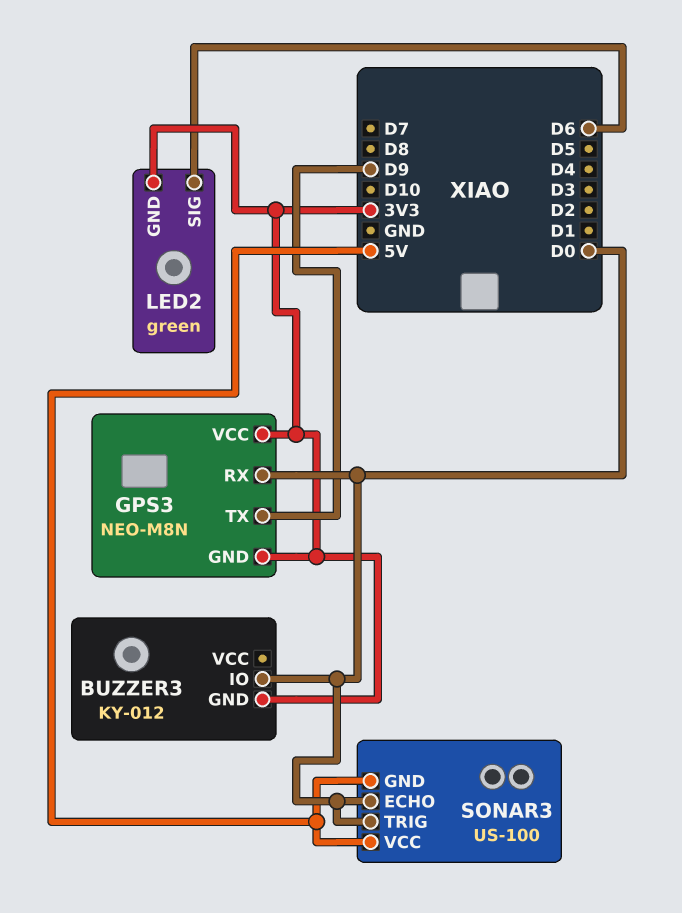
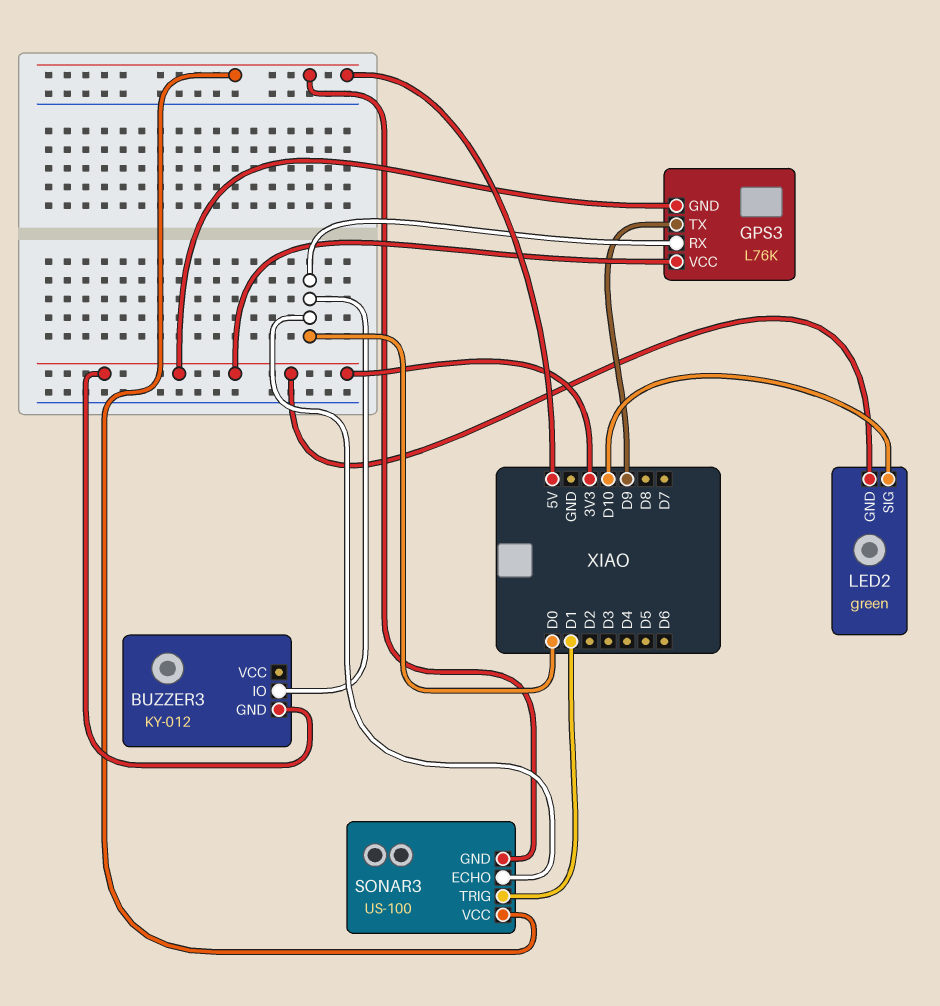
GPS3: NEO-M8N -> L76K
LED2 pin SIG: D6 -> D10
SONAR3 pin TRIG: D0 -> D1

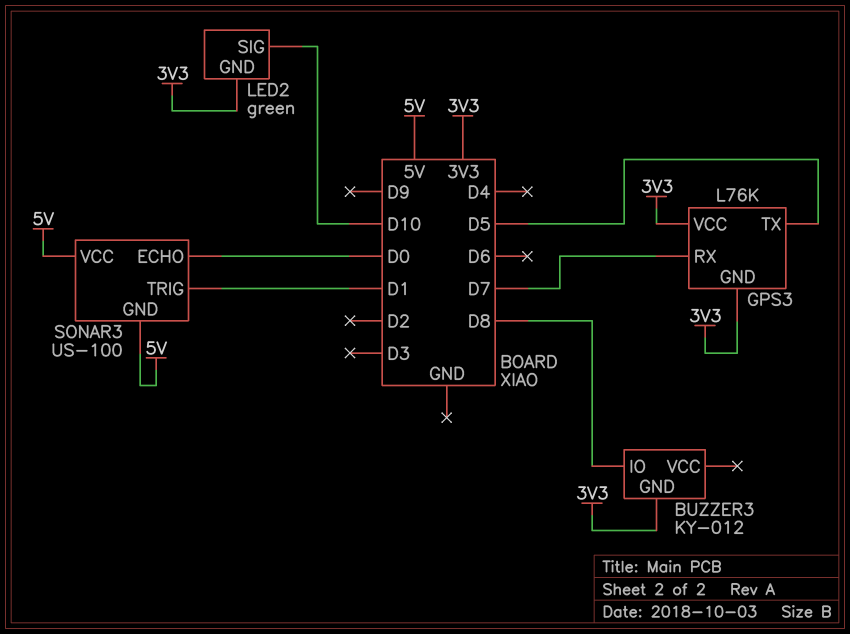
BUZZER3 pin IO: D0 -> D8
GPS3 pin RX: D0 -> D7
GPS3 pin TX: D9 -> D5

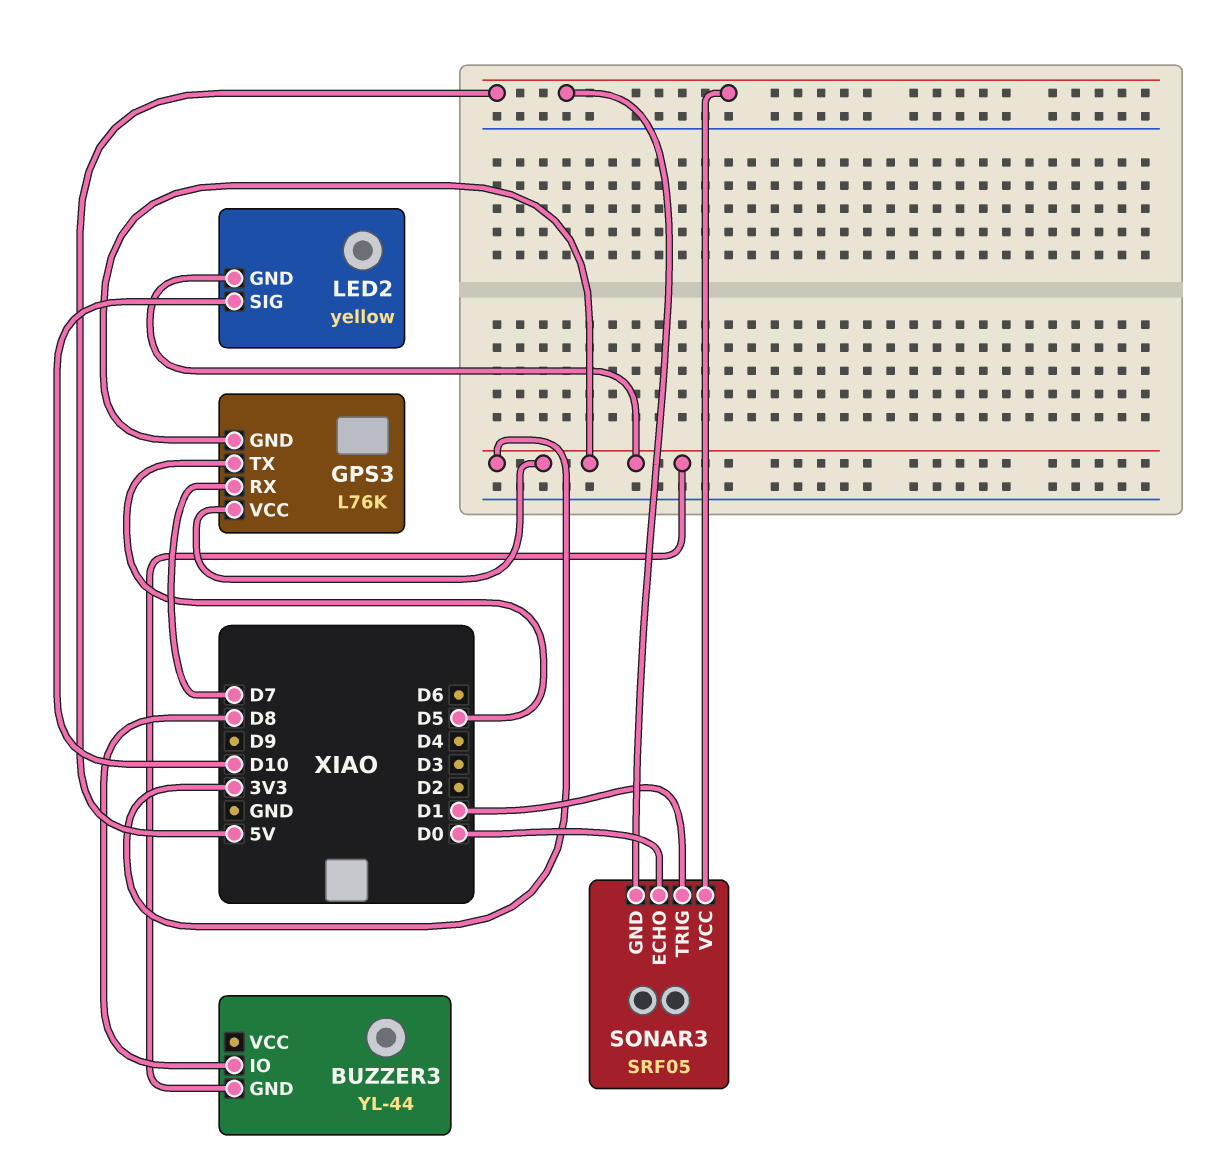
BUZZER3: KY-012 -> YL-44
LED2: green -> yellow
SONAR3: US-100 -> SRF05

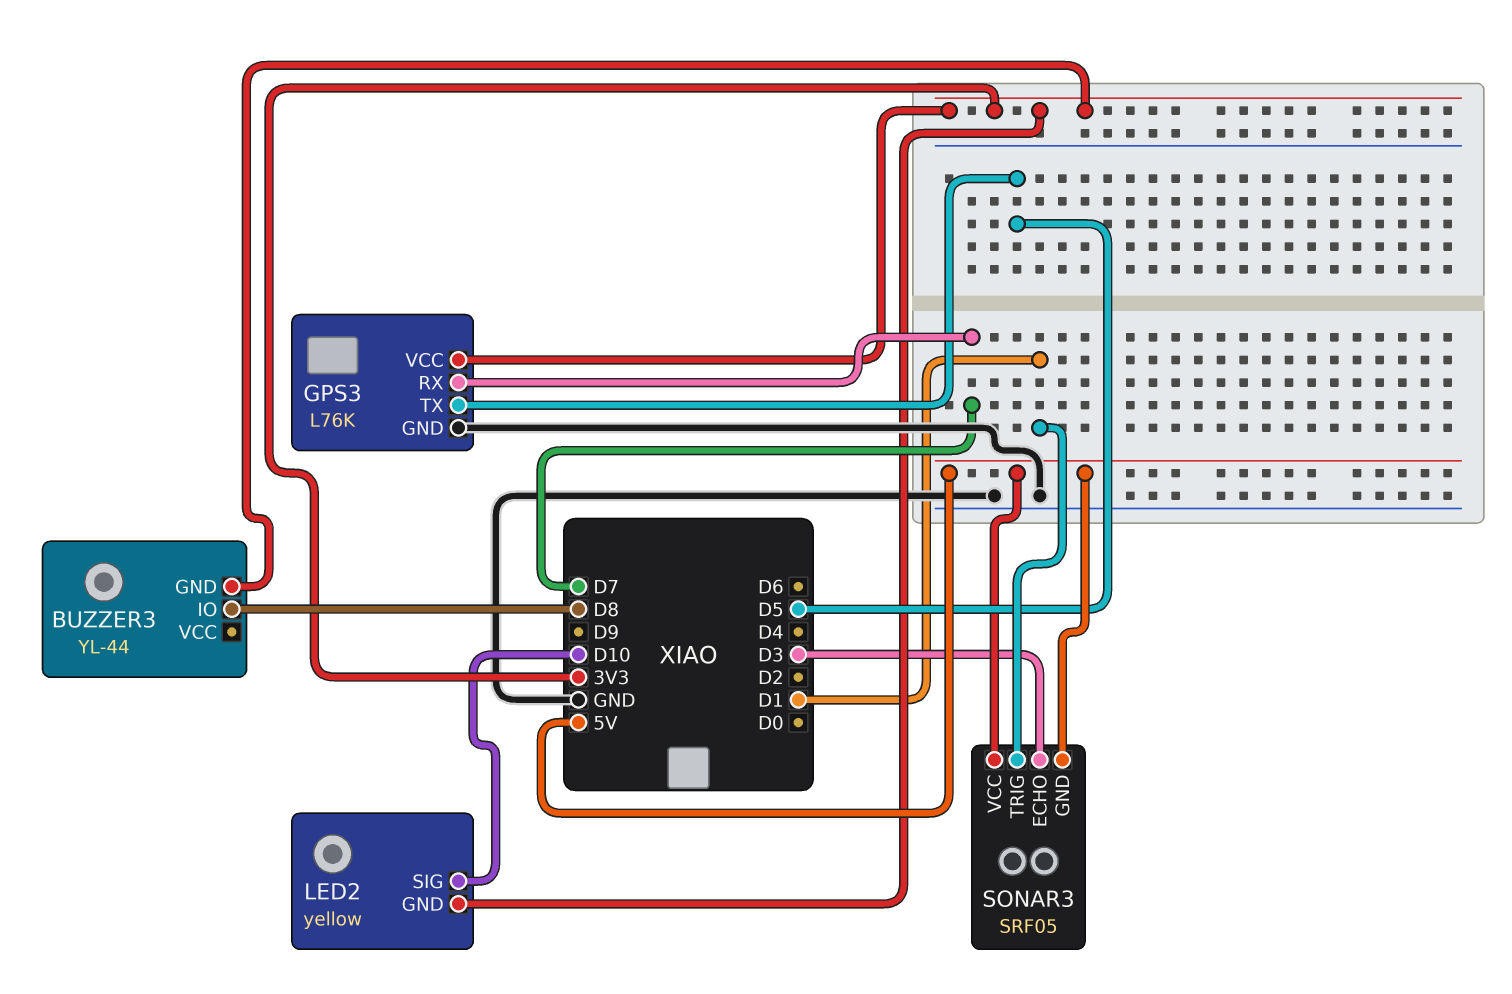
GPS3 pin GND: 3V3 -> GND
SONAR3 pin ECHO: D0 -> D3

